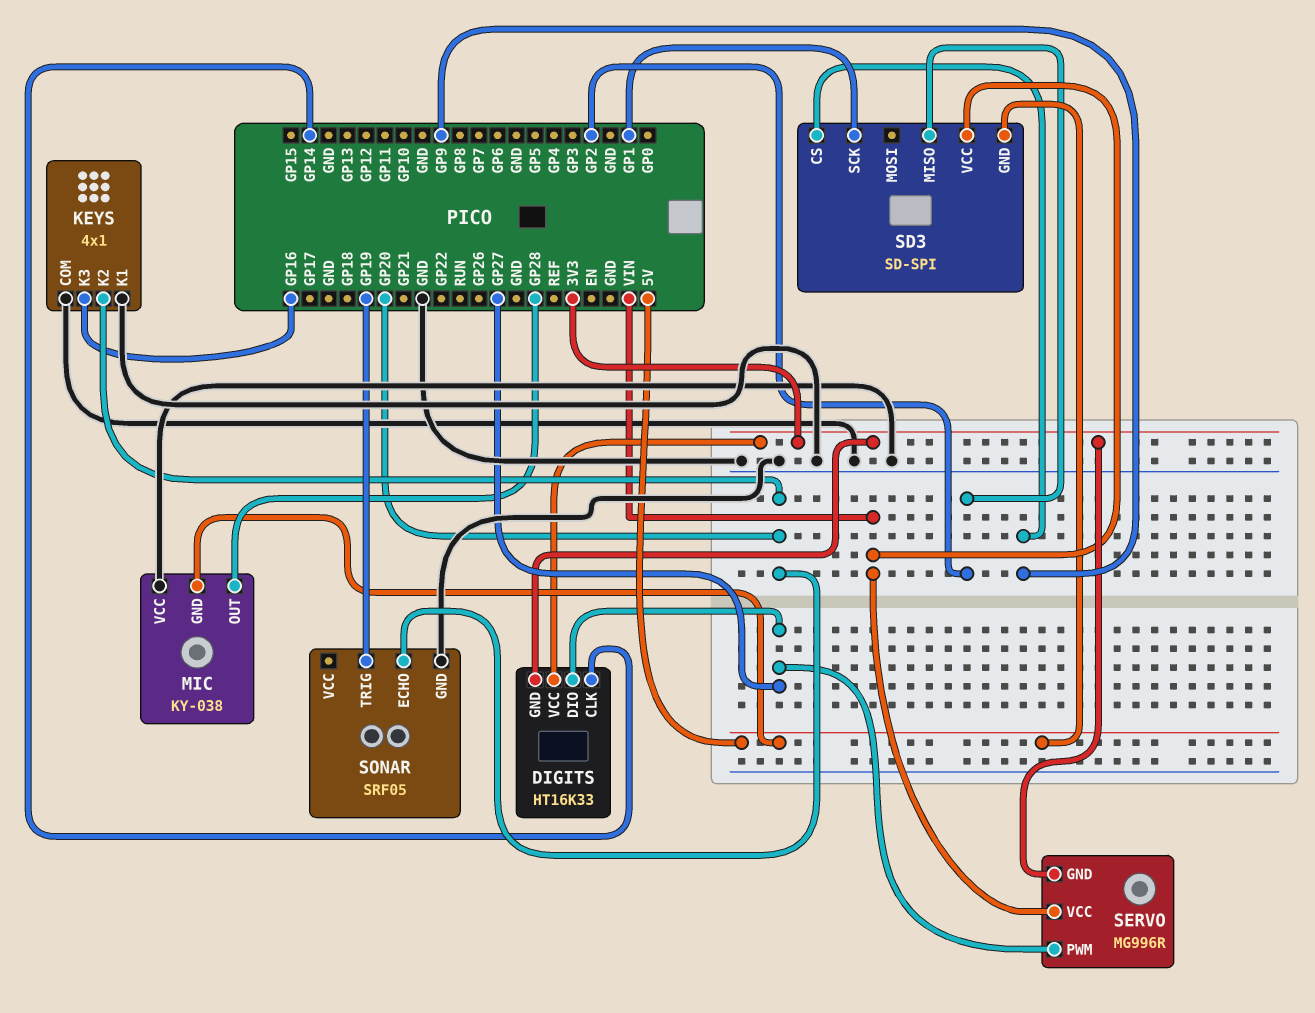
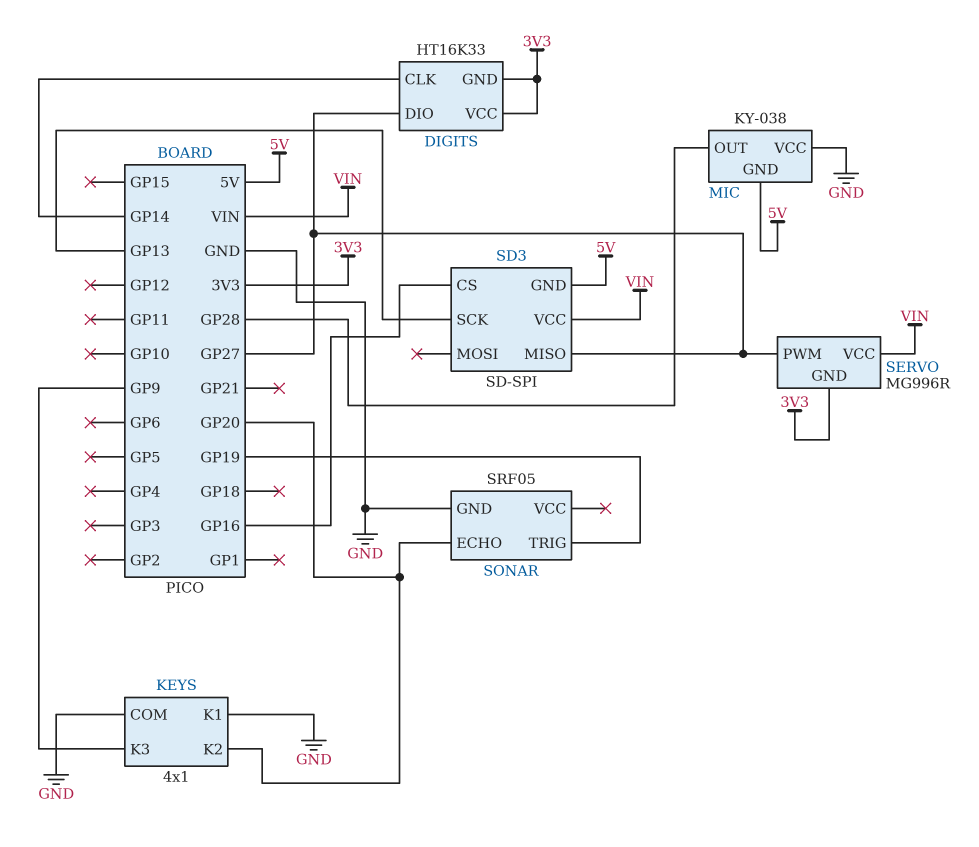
KEYS pin K3: GP16 -> GP9
SD3 pin CS: GP9 -> GP16
SD3 pin MISO: GP2 -> GP27
SD3 pin SCK: GP1 -> GP13

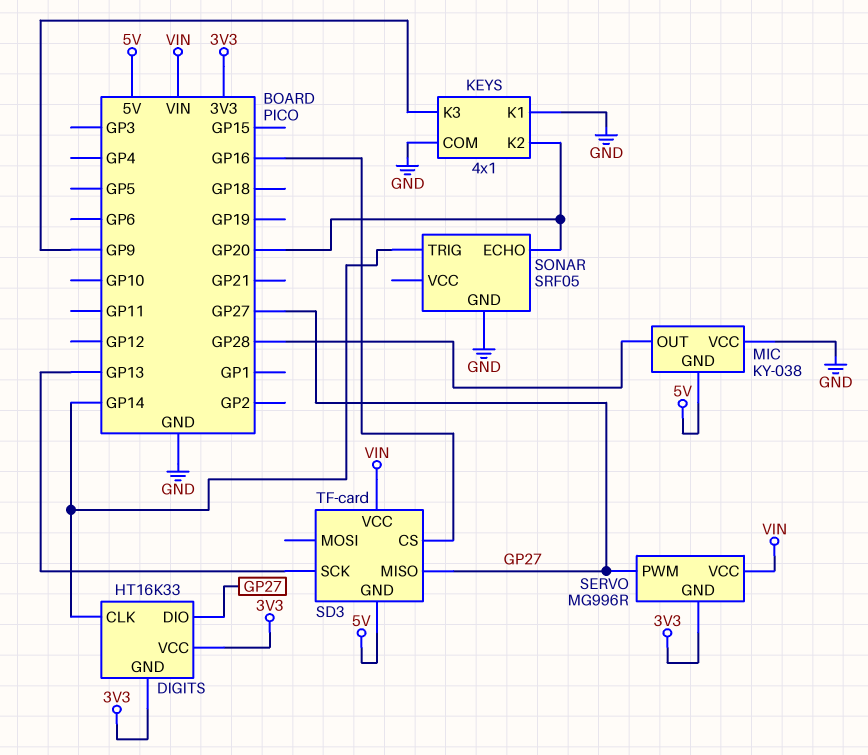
SD3: SD-SPI -> TF-card
SONAR pin TRIG: GP19 -> GP14

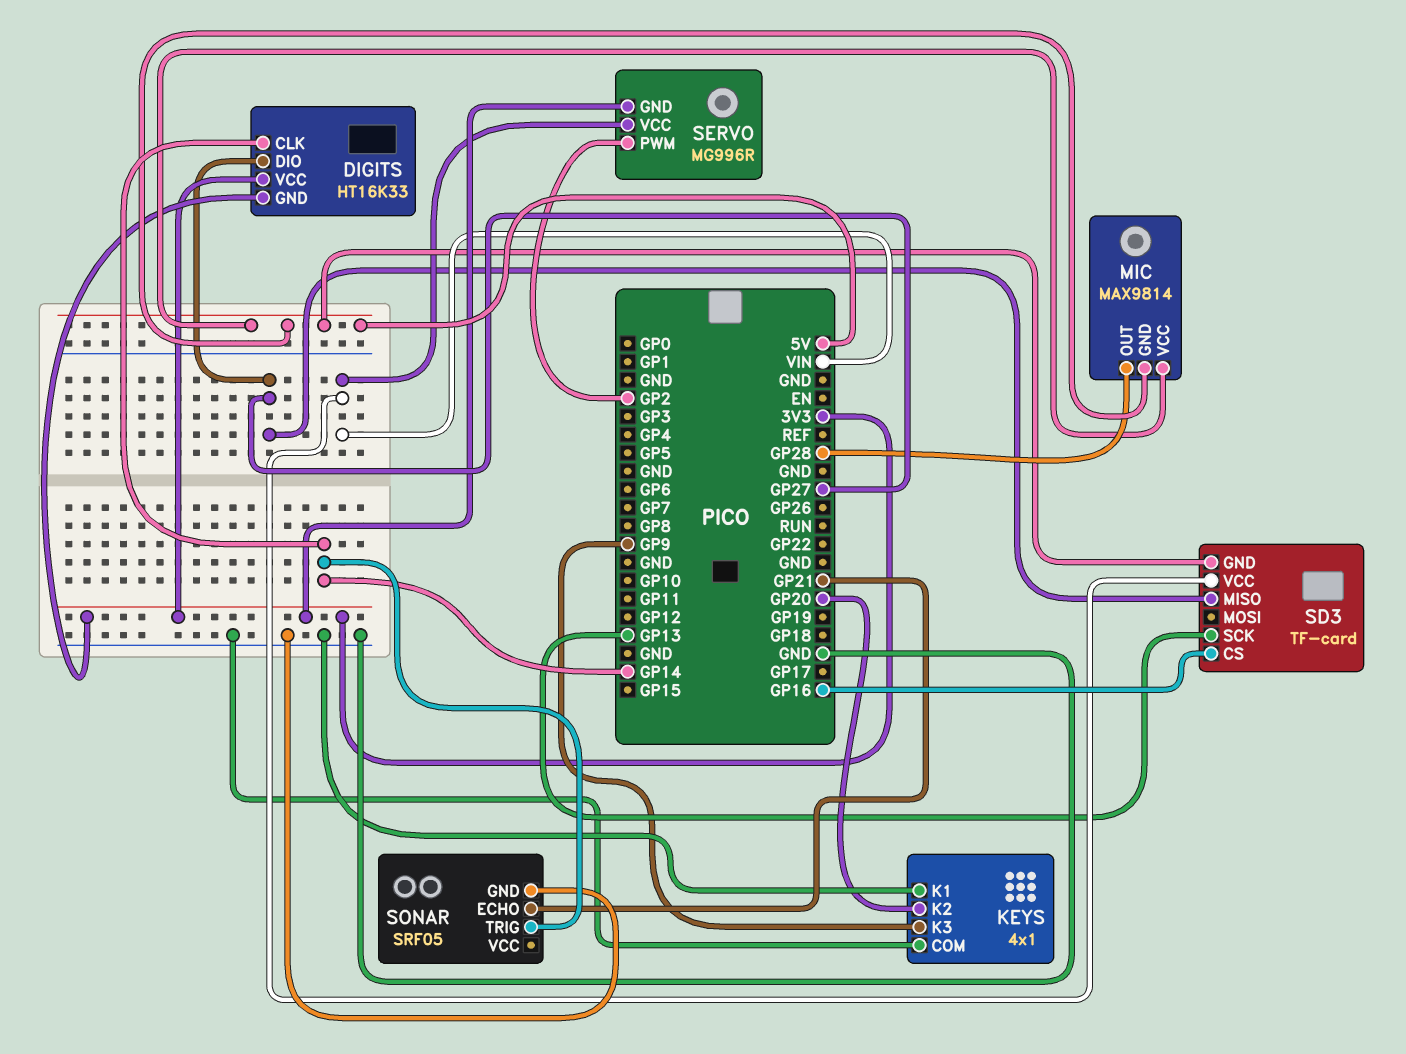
MIC: KY-038 -> MAX9814
MIC pin VCC: GND -> 5V
SERVO pin PWM: GP27 -> GP2
SONAR pin ECHO: GP20 -> GP21

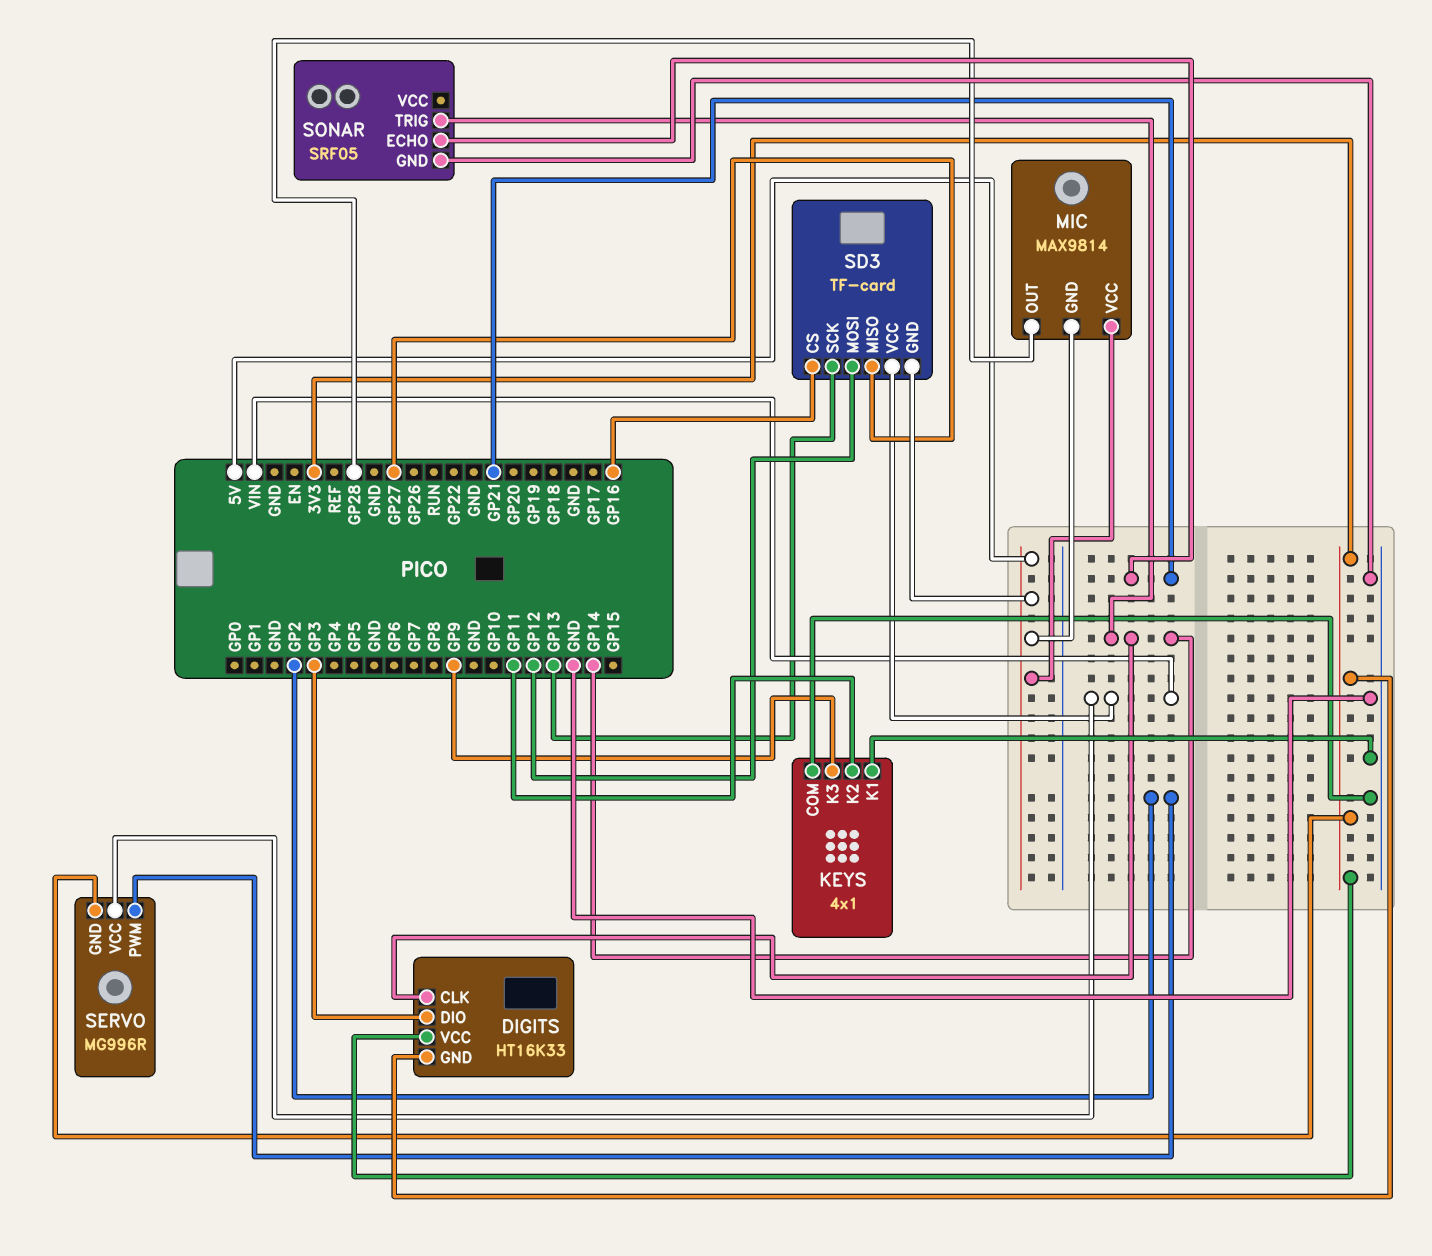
DIGITS pin DIO: GP27 -> GP3
KEYS pin K2: GP20 -> GP11
SD3 pin MOSI: none -> GP12

